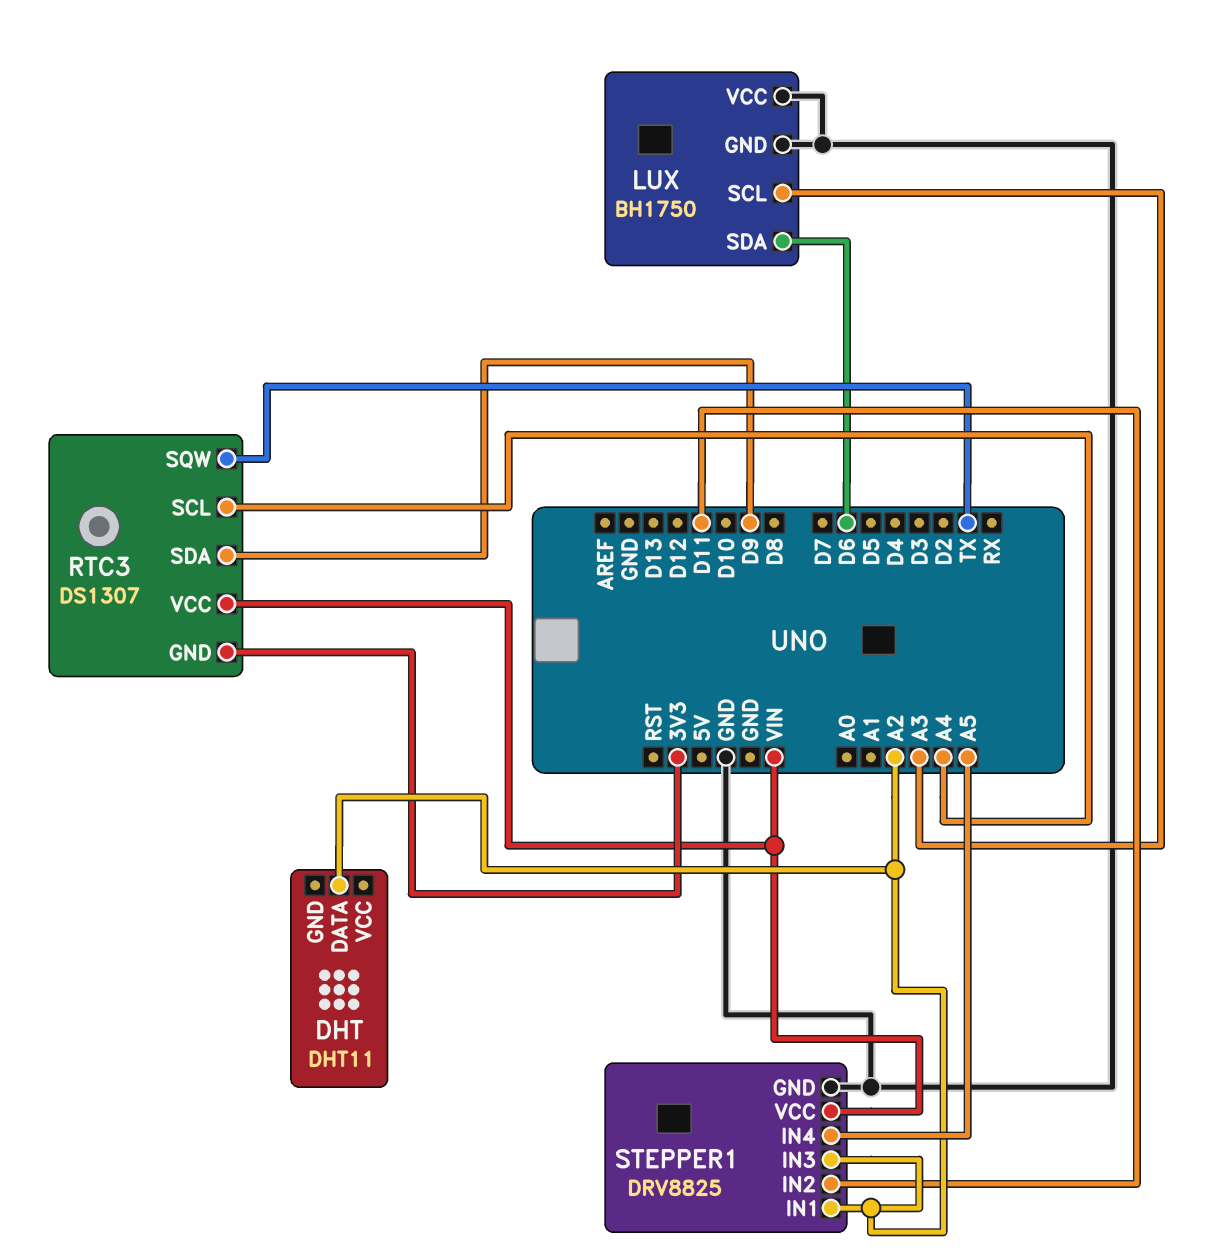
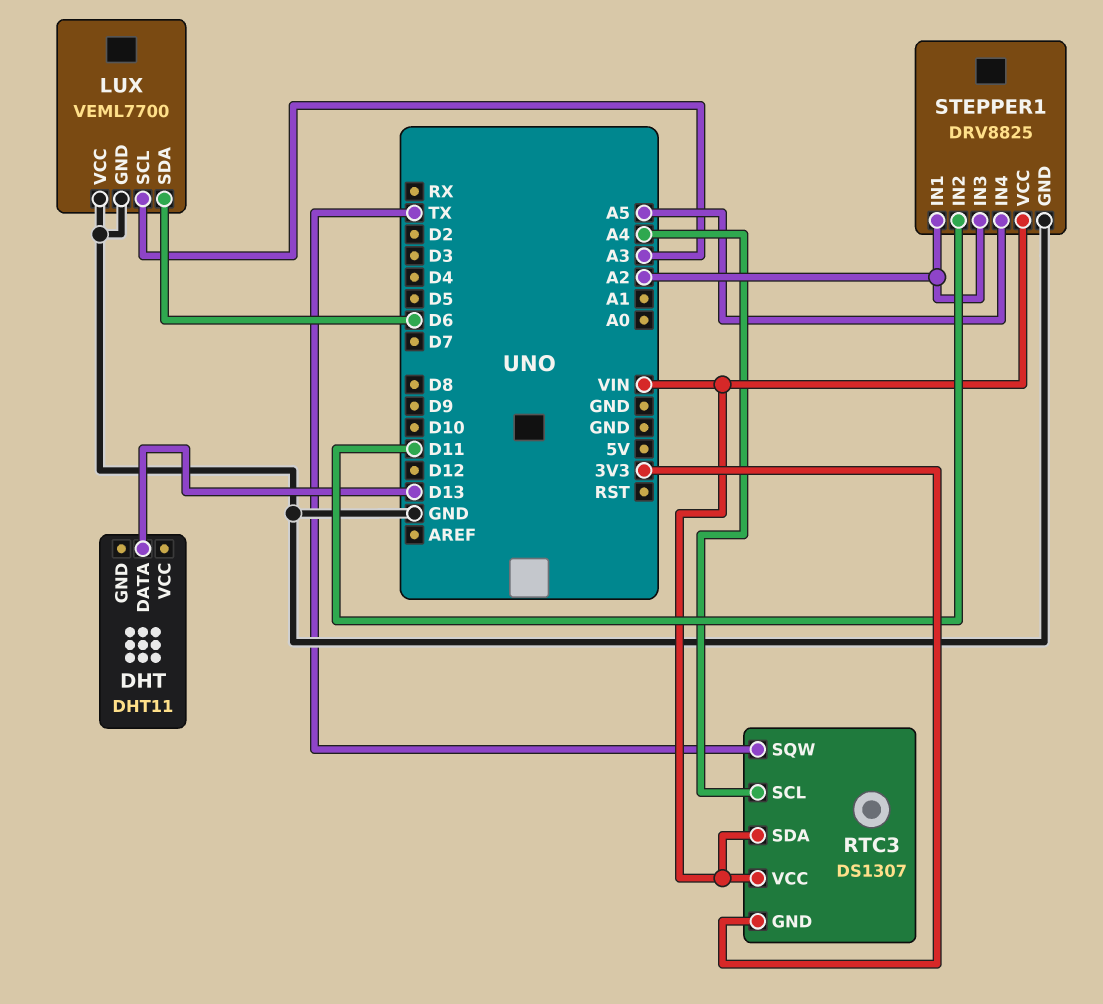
DHT pin DATA: A2 -> D13
LUX: BH1750 -> VEML7700
RTC3 pin SDA: D9 -> VIN

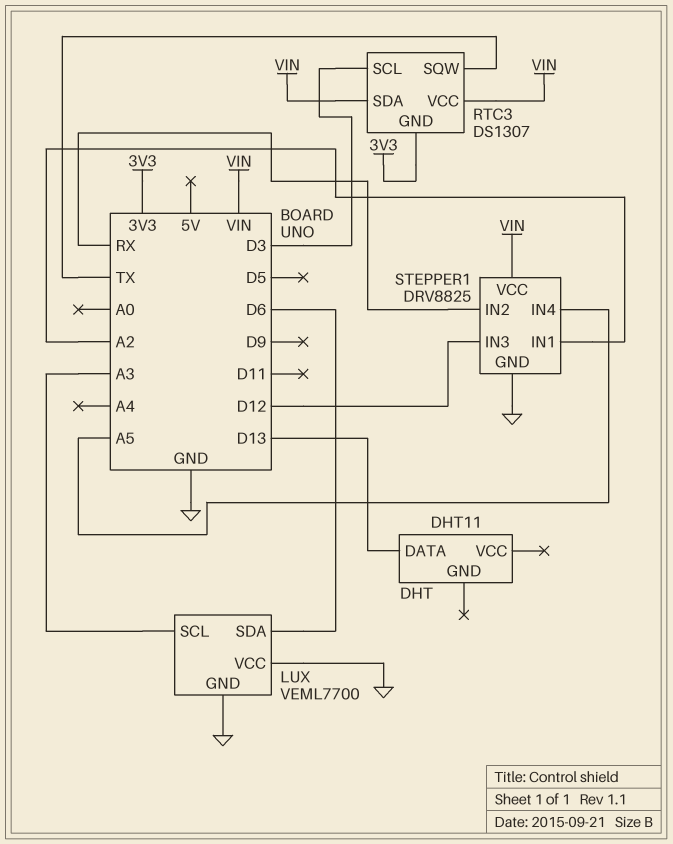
RTC3 pin SCL: A4 -> D3
STEPPER1 pin IN2: D11 -> RX
STEPPER1 pin IN3: A2 -> D12

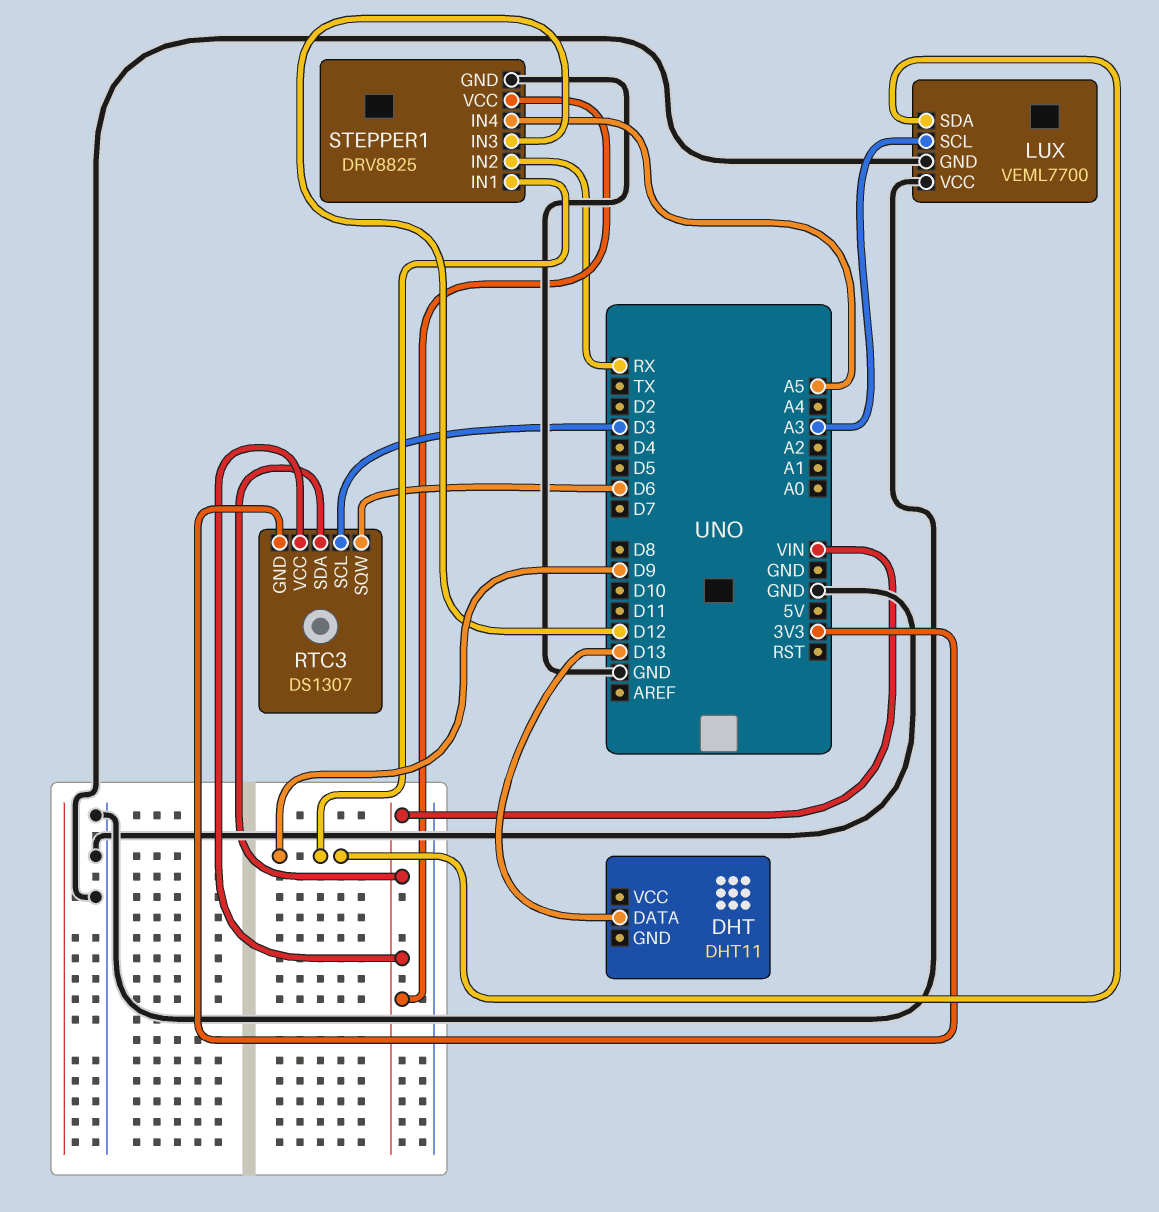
LUX pin SDA: D6 -> D9
RTC3 pin SQW: TX -> D6
STEPPER1 pin IN1: A2 -> D9

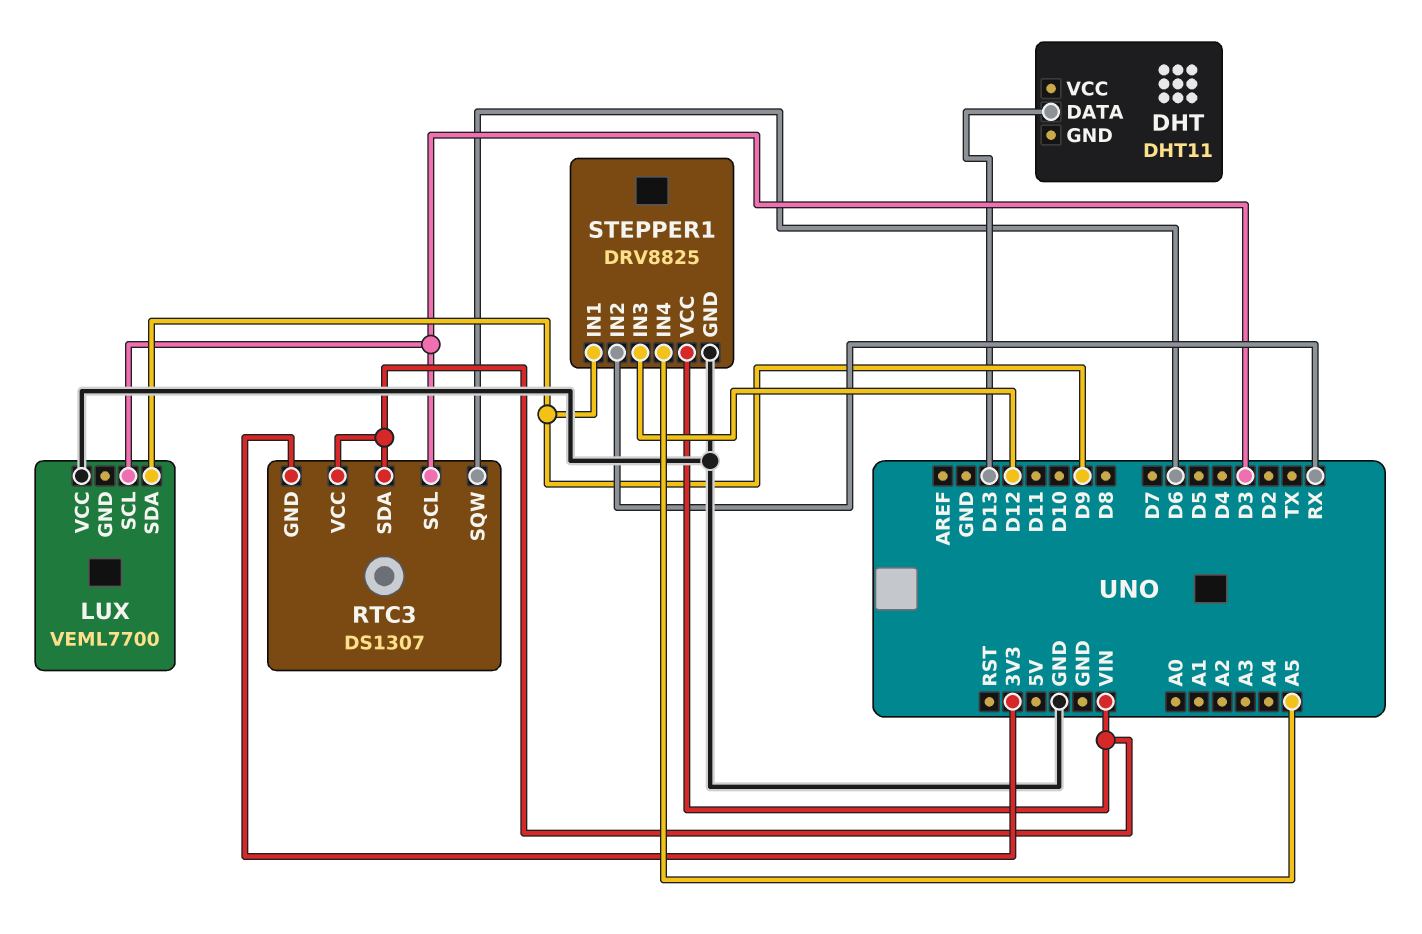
LUX pin GND: GND -> none
LUX pin SCL: A3 -> D3

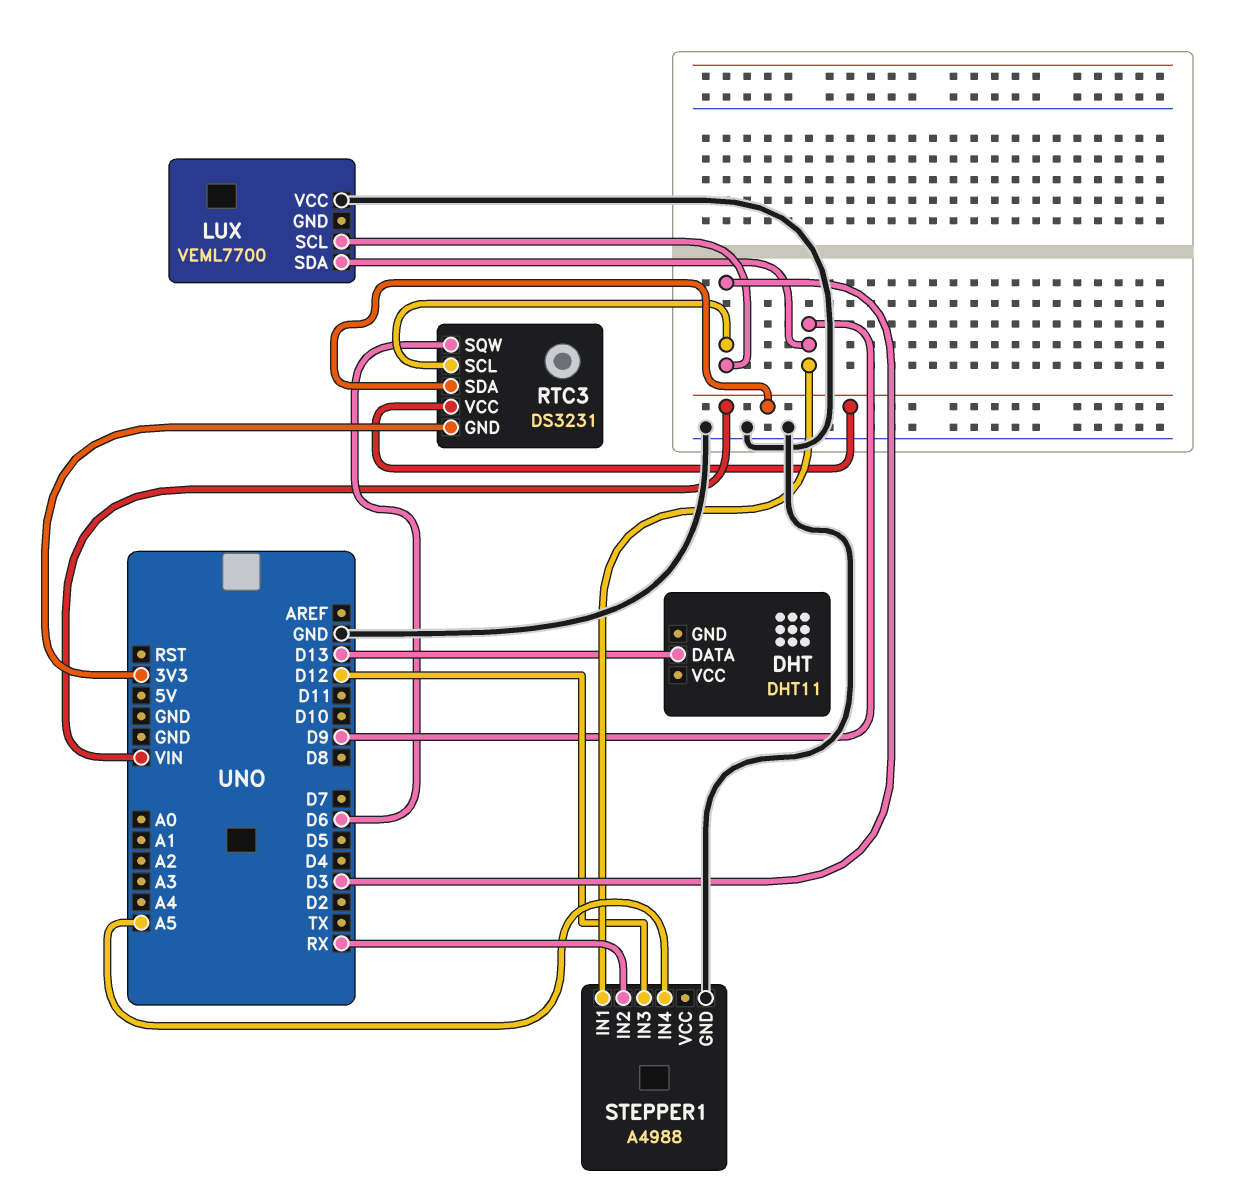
RTC3: DS1307 -> DS3231
STEPPER1: DRV8825 -> A4988
STEPPER1 pin VCC: VIN -> none

